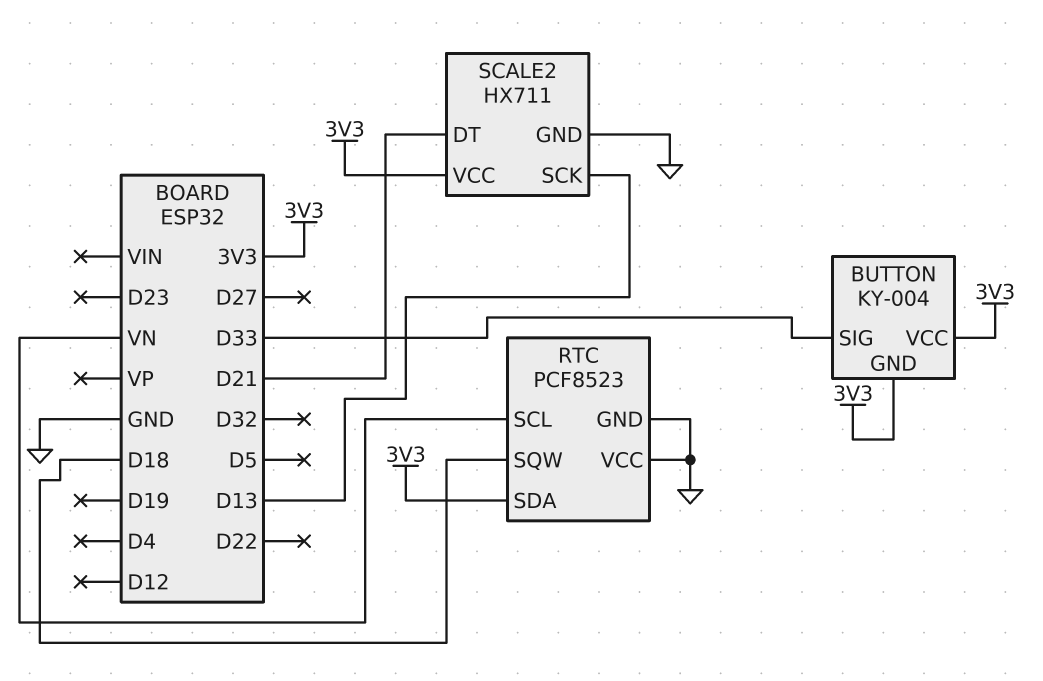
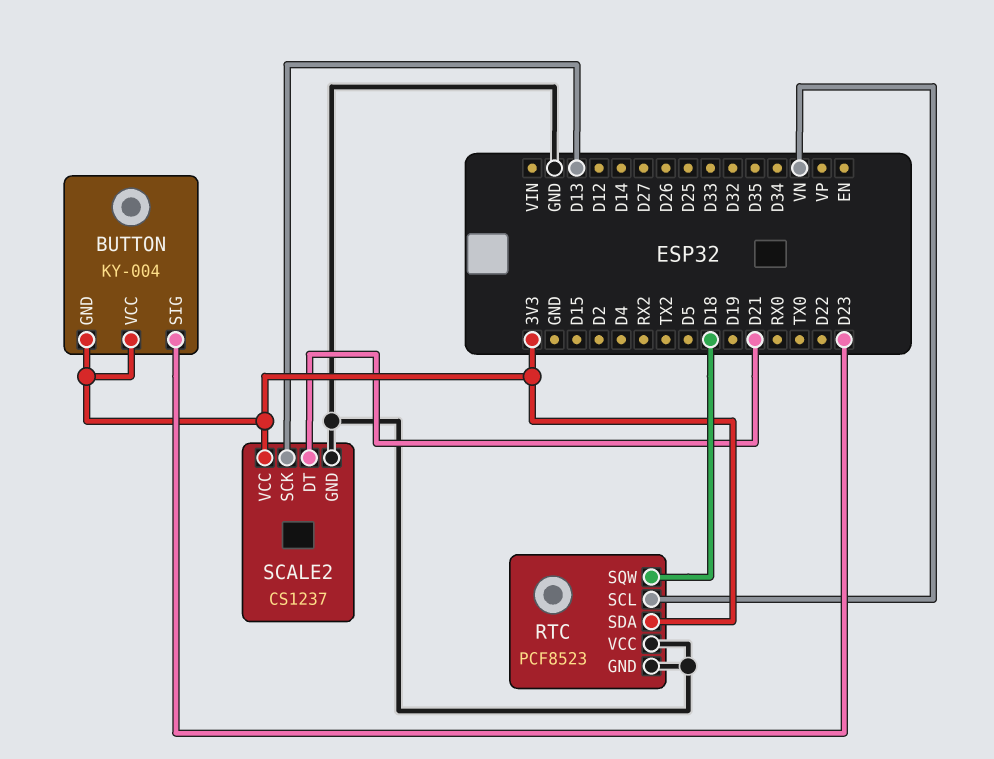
BUTTON pin SIG: D33 -> D23
SCALE2: HX711 -> CS1237

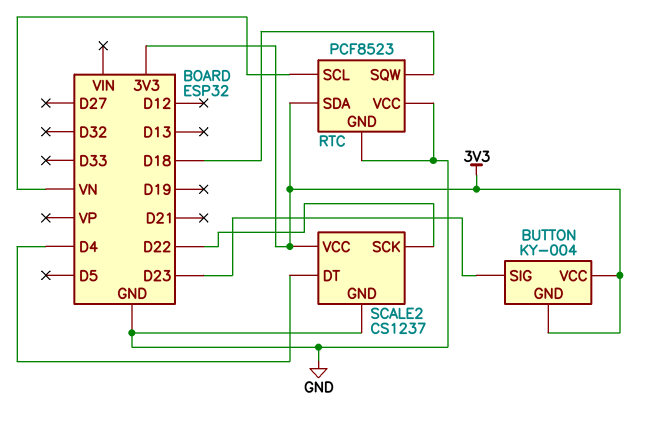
SCALE2 pin DT: D21 -> D4
SCALE2 pin SCK: D13 -> D22

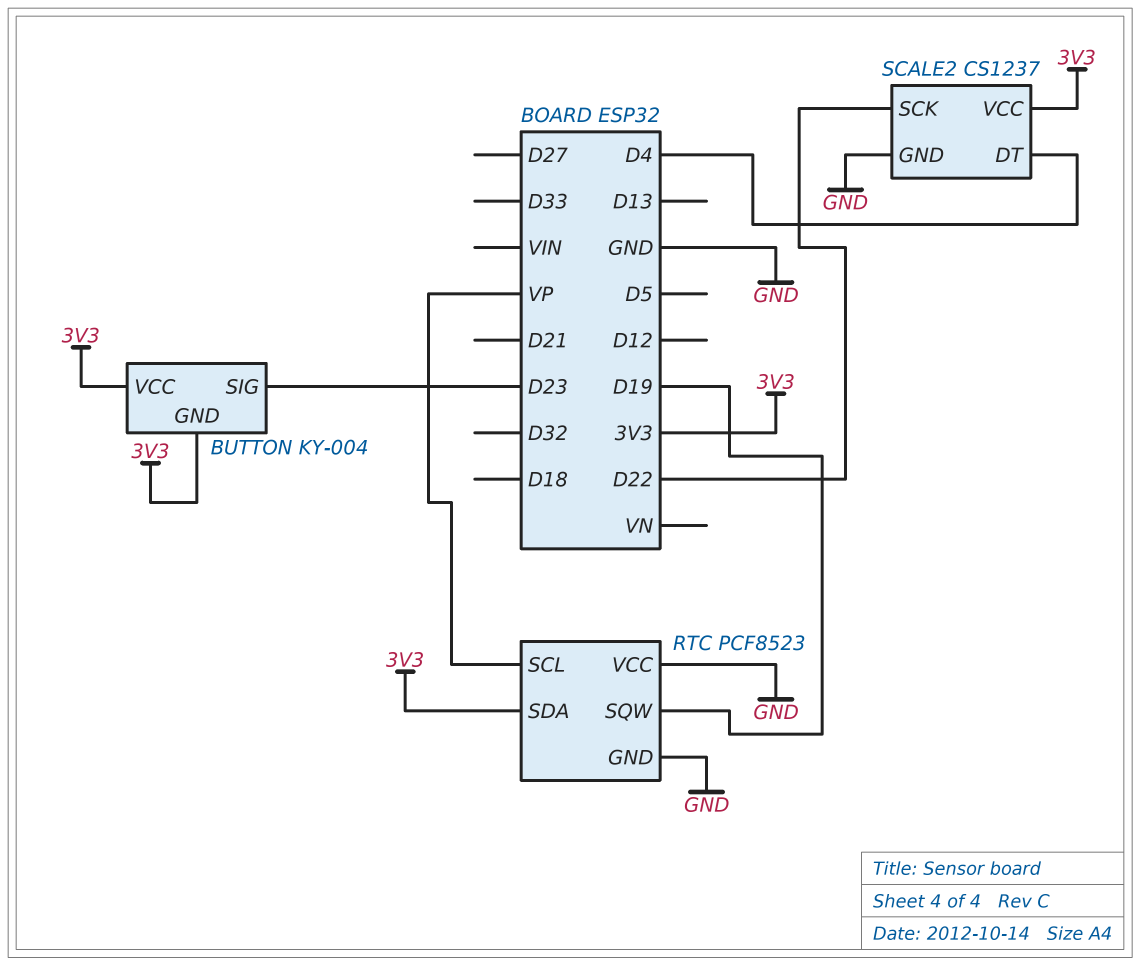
RTC pin SCL: VN -> VP
RTC pin SQW: D18 -> D19

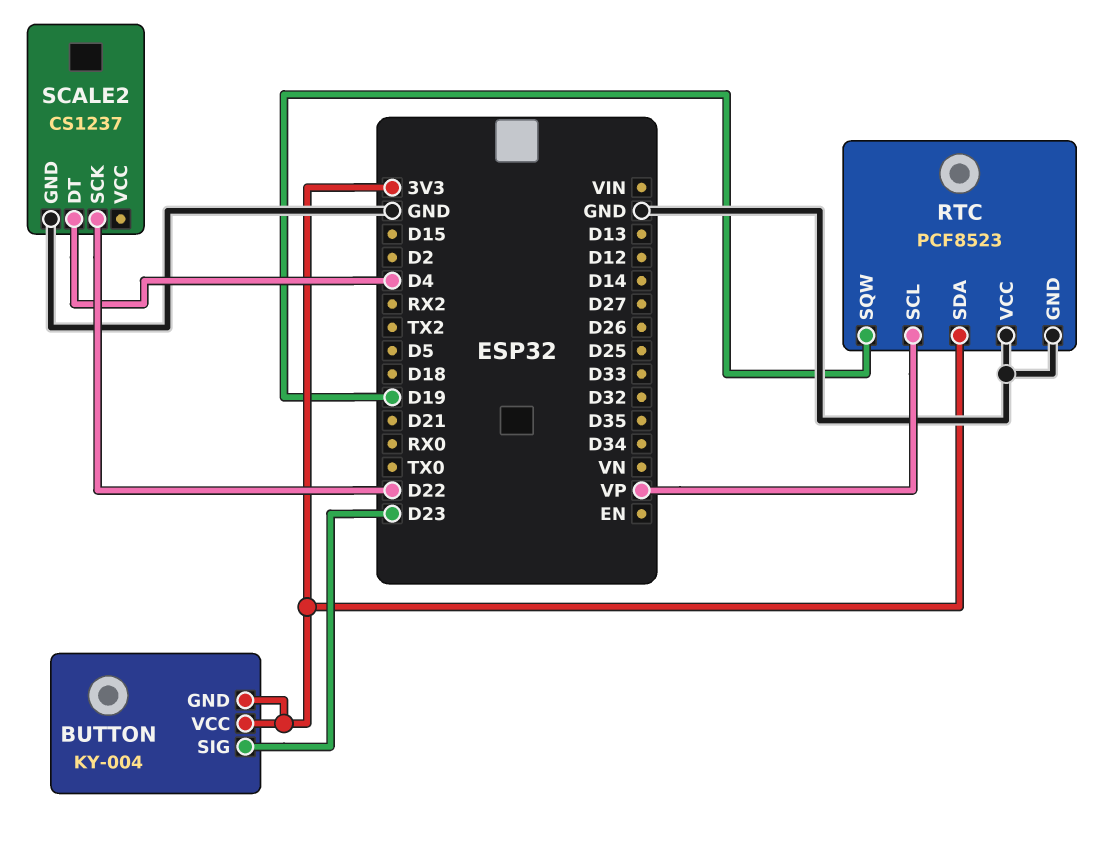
SCALE2 pin VCC: 3V3 -> none

